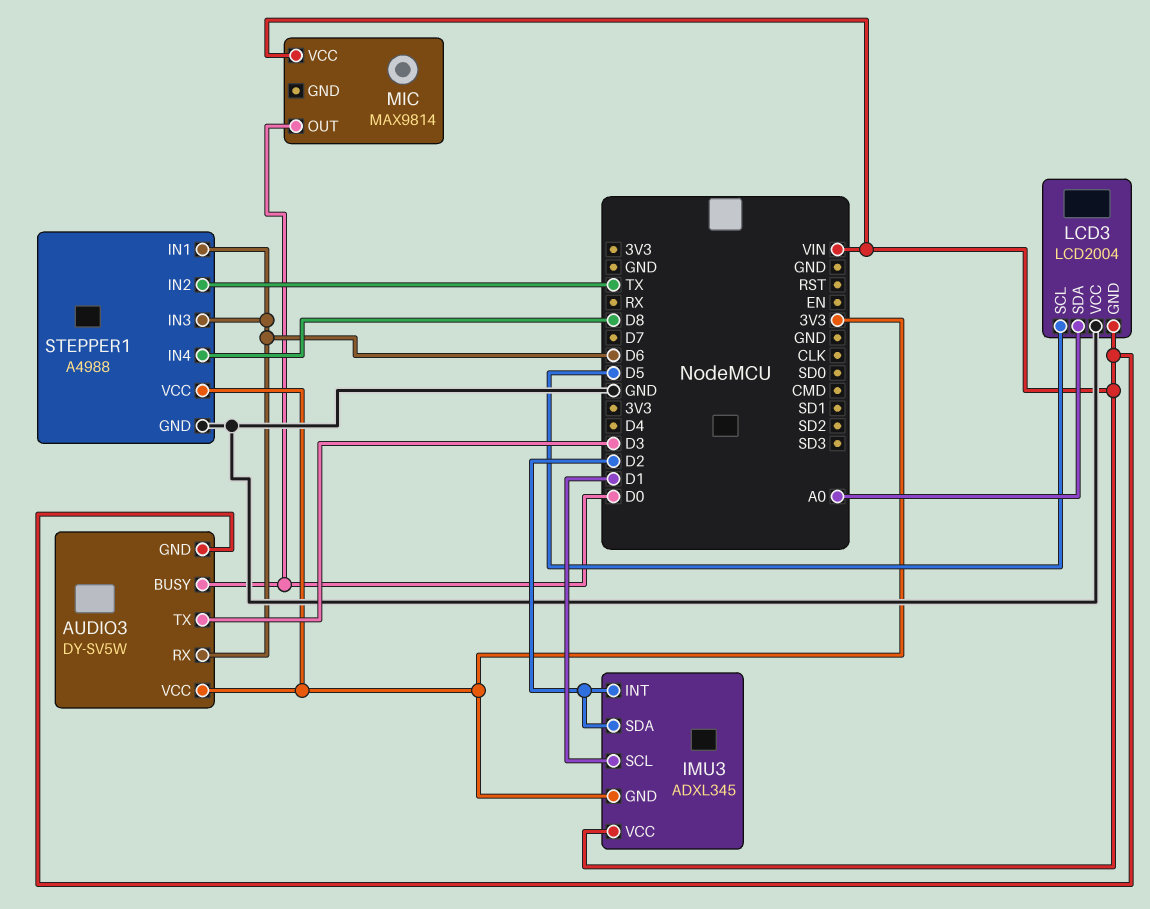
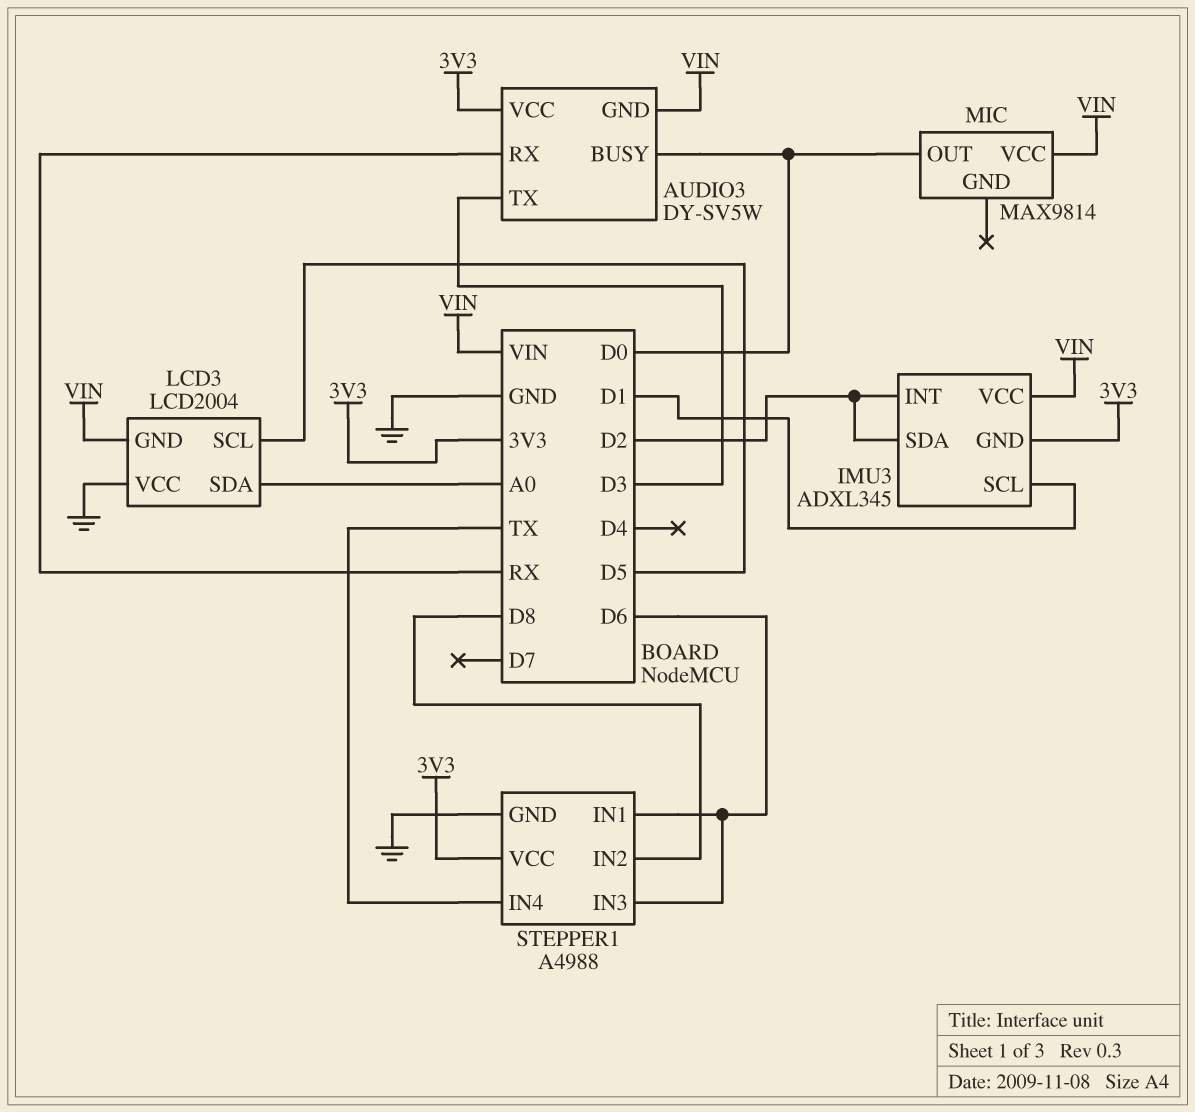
AUDIO3 pin RX: D6 -> RX
STEPPER1 pin IN2: TX -> D8
STEPPER1 pin IN4: D8 -> TX

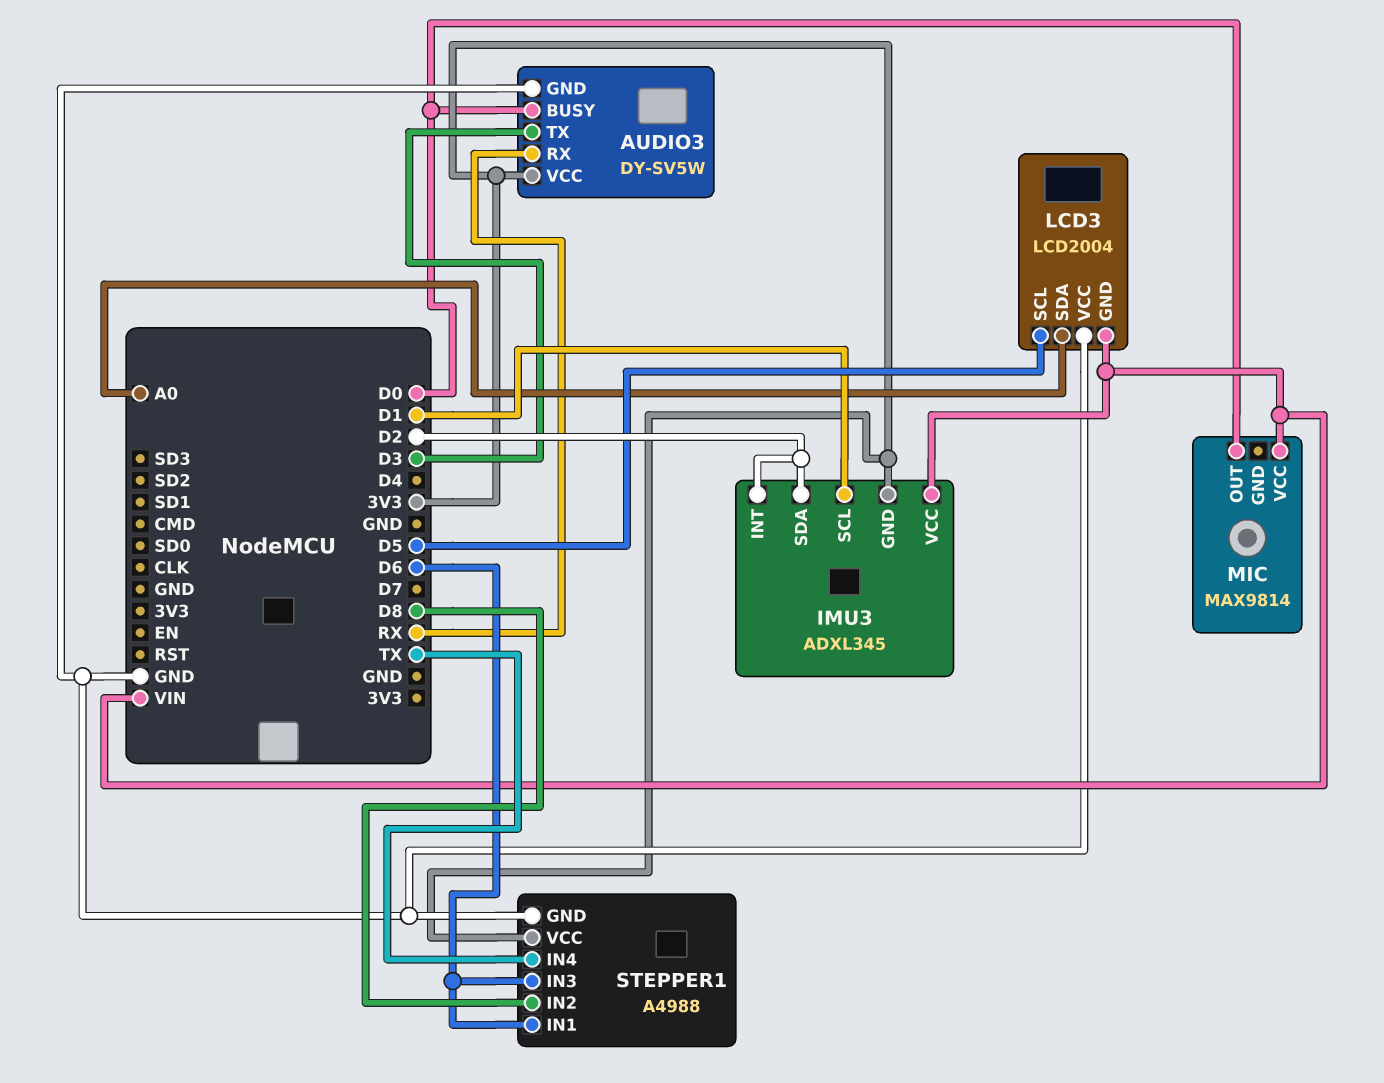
AUDIO3 pin GND: VIN -> GND

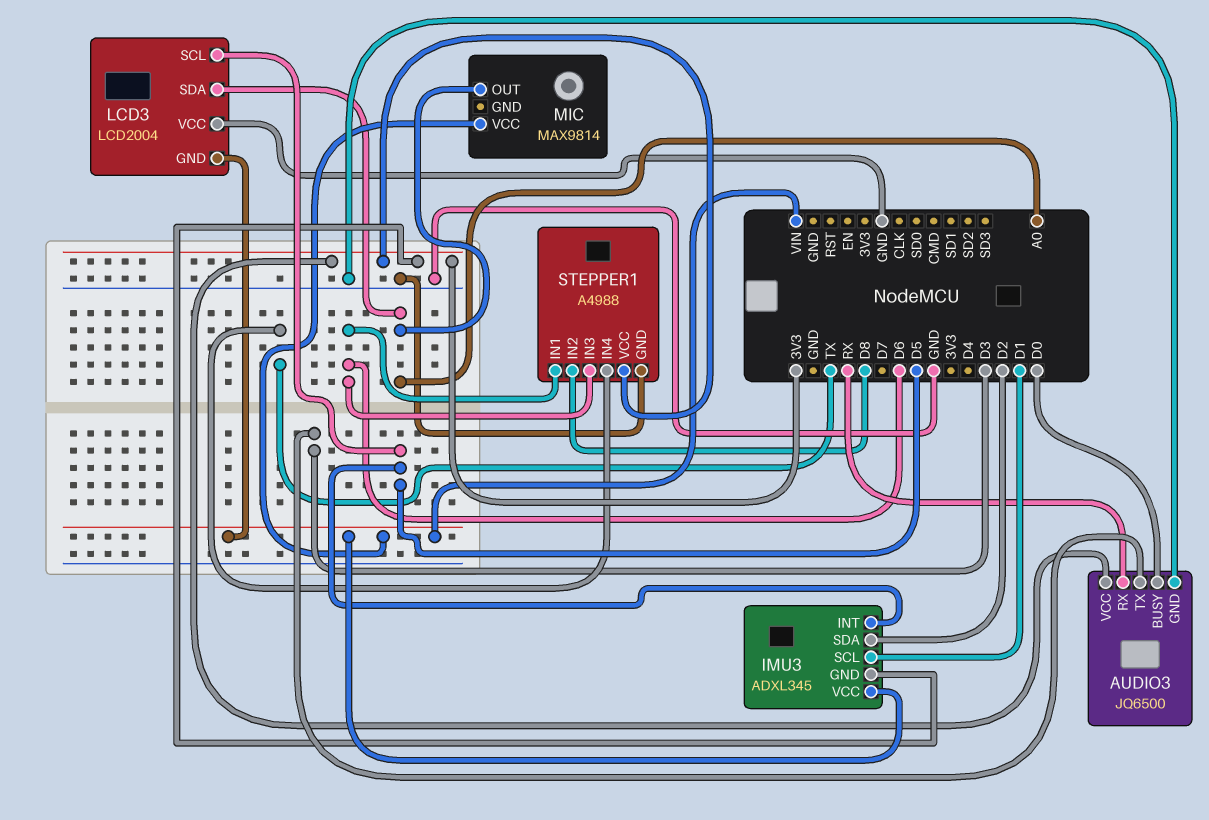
AUDIO3: DY-SV5W -> JQ6500
IMU3 pin INT: D2 -> D5
MIC pin OUT: D0 -> A0

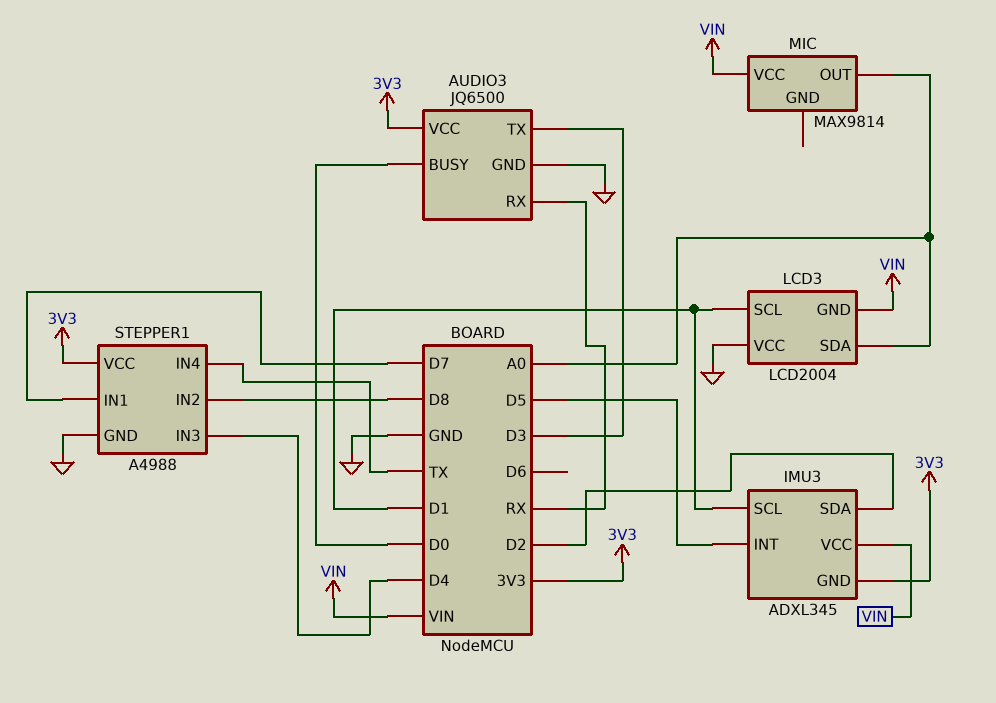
LCD3 pin SCL: D5 -> D1
STEPPER1 pin IN1: D6 -> D7
STEPPER1 pin IN3: D6 -> D4

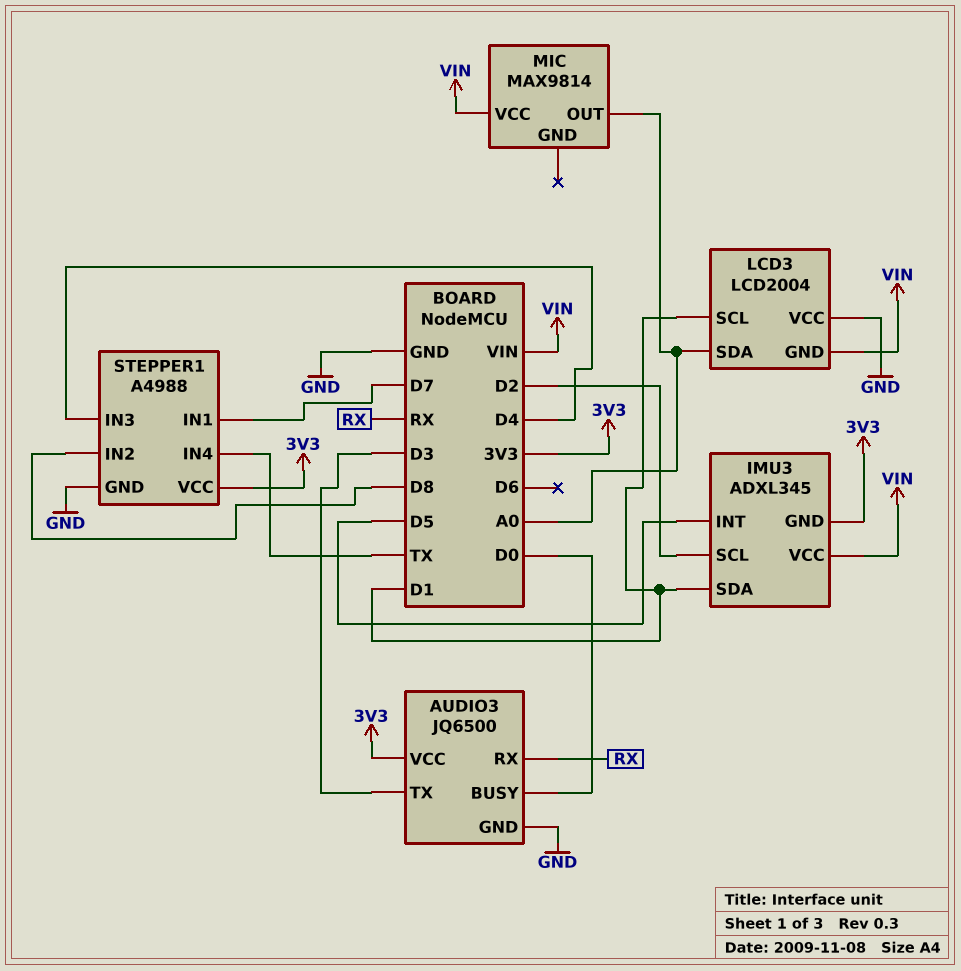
IMU3 pin SCL: D1 -> D2
IMU3 pin SDA: D2 -> D1

